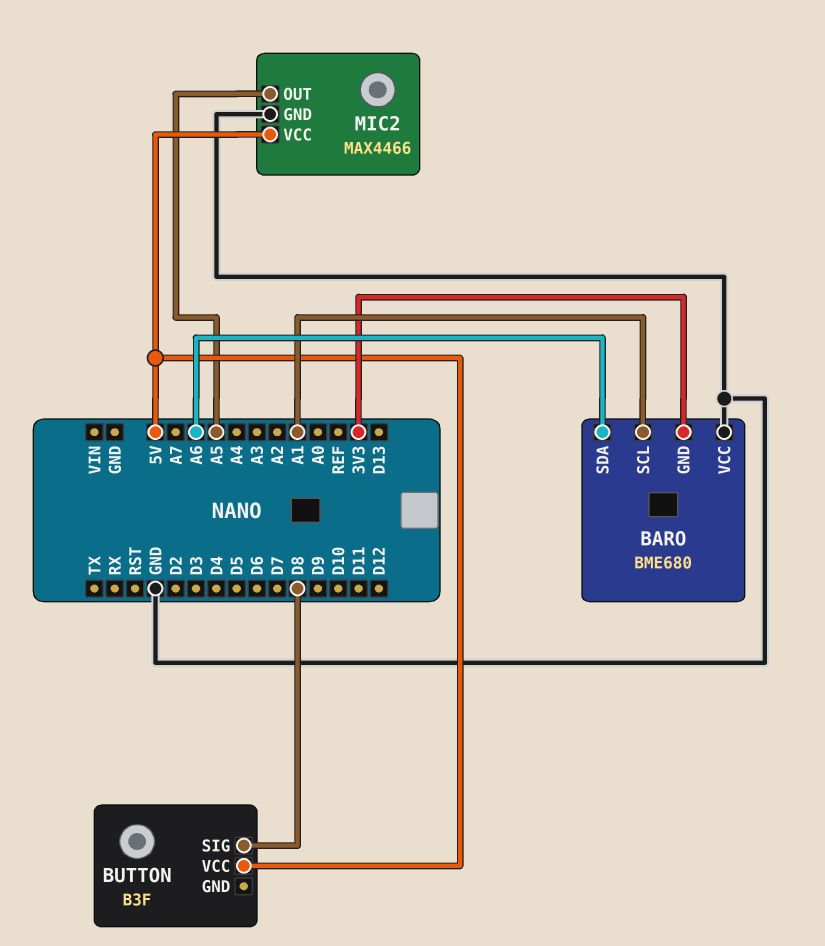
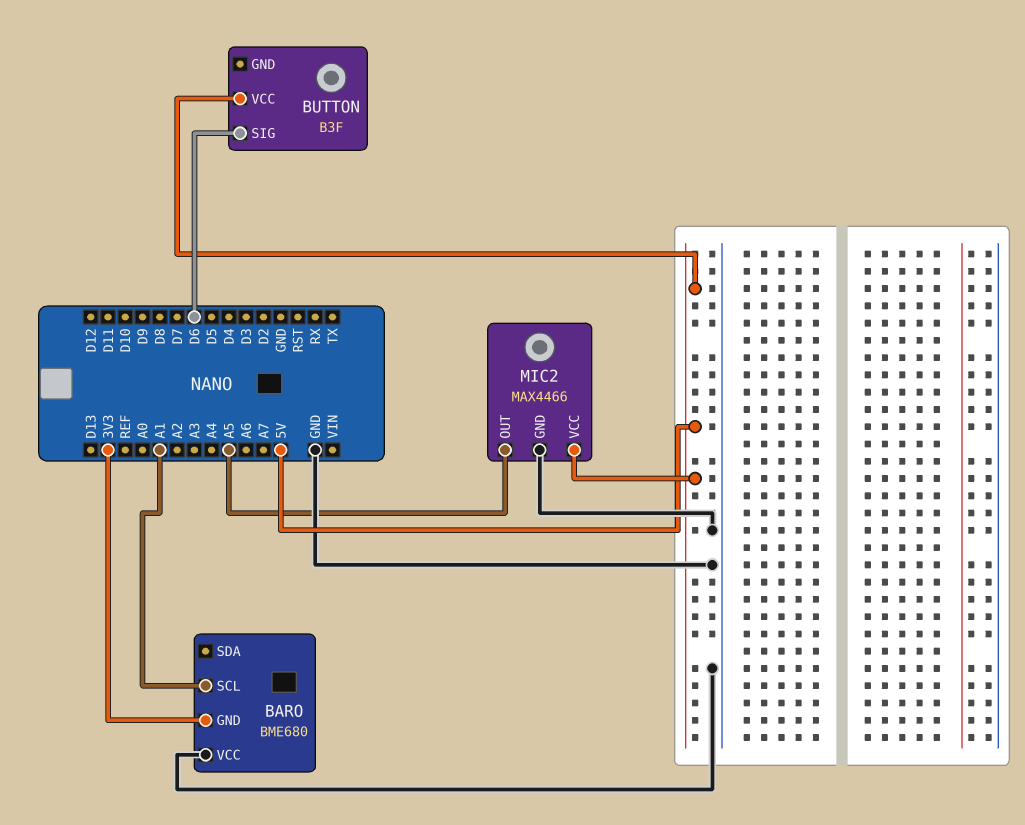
BARO pin SDA: A6 -> none
BUTTON pin SIG: D8 -> D6

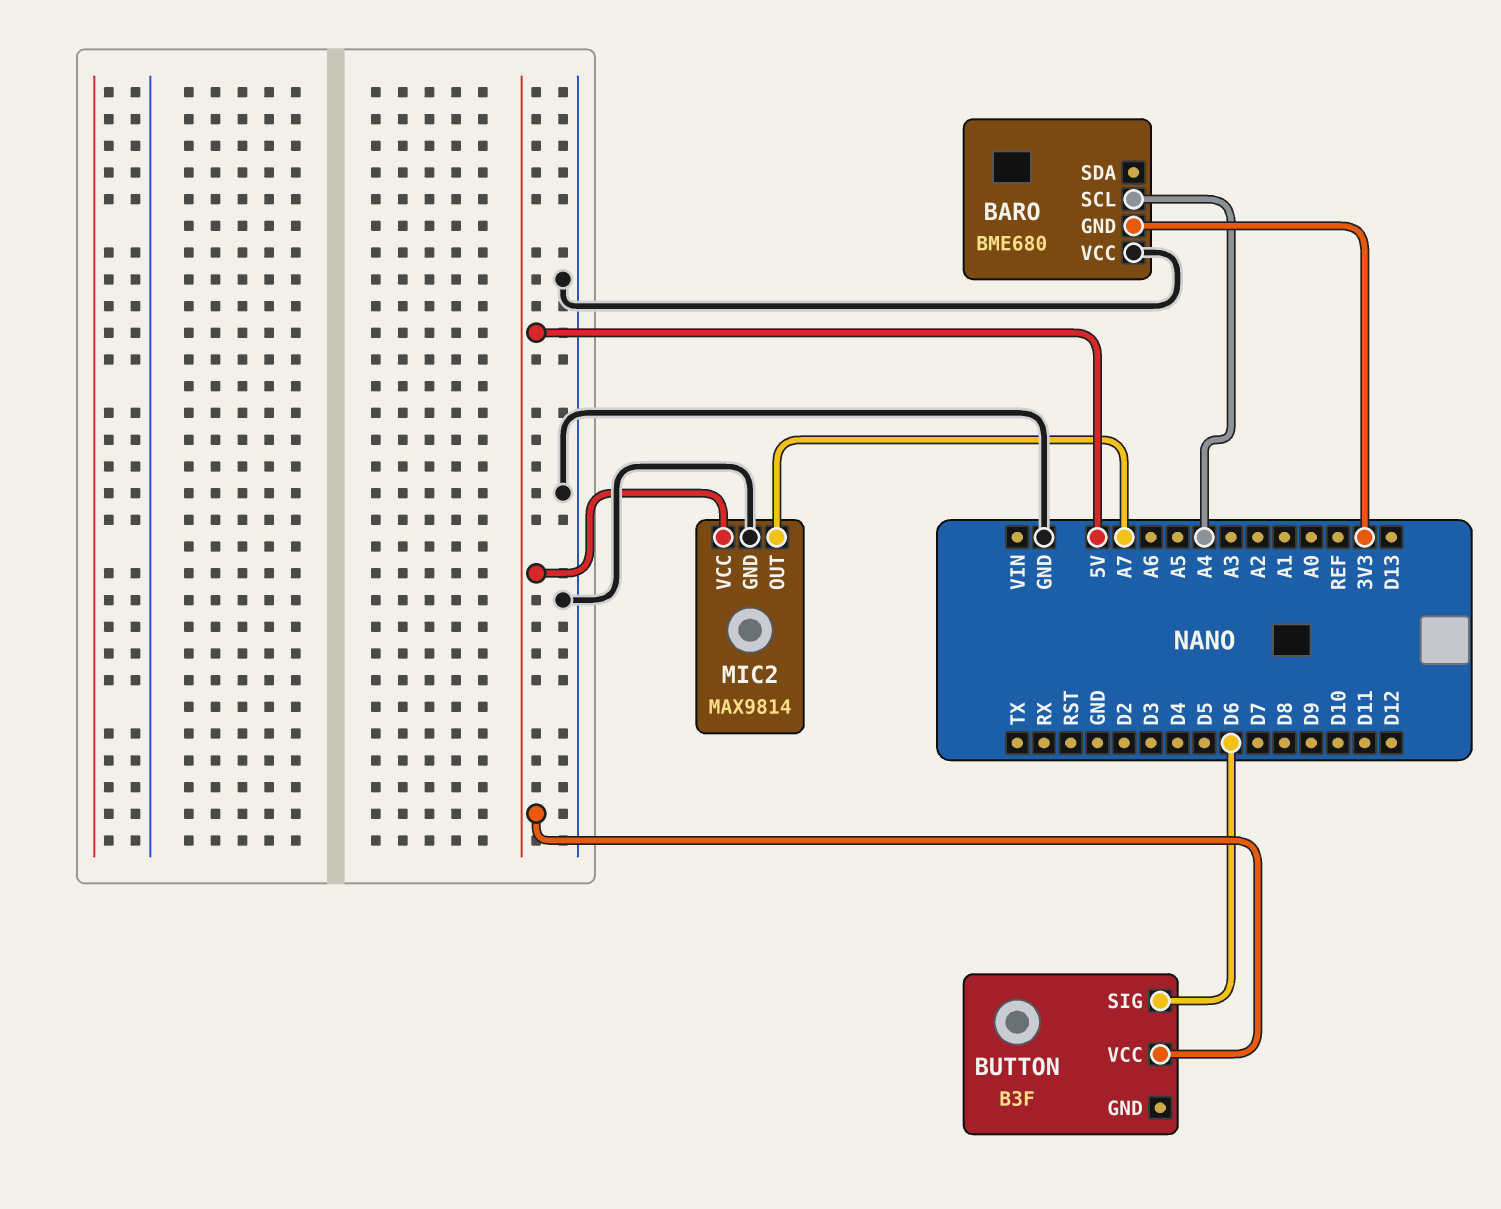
BARO pin SCL: A1 -> A4
MIC2: MAX4466 -> MAX9814
MIC2 pin OUT: A5 -> A7

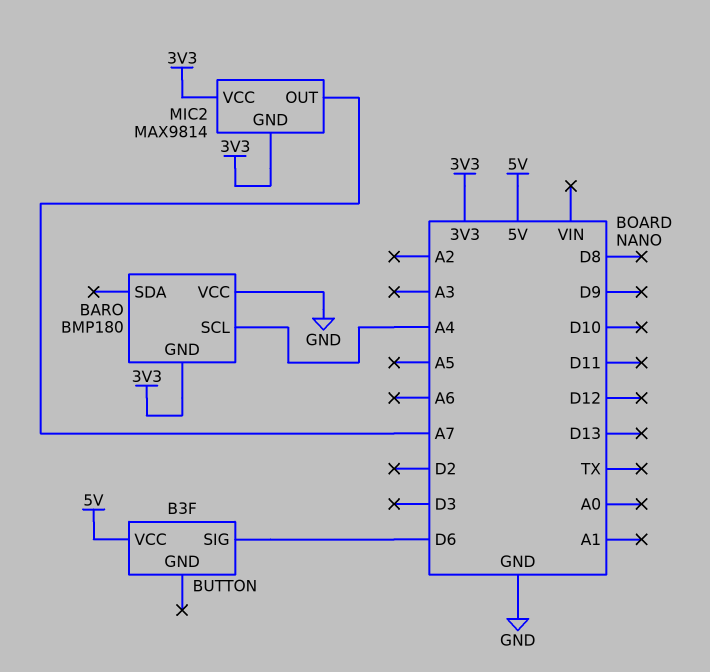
BARO: BME680 -> BMP180
MIC2 pin GND: GND -> 3V3
MIC2 pin VCC: 5V -> 3V3

